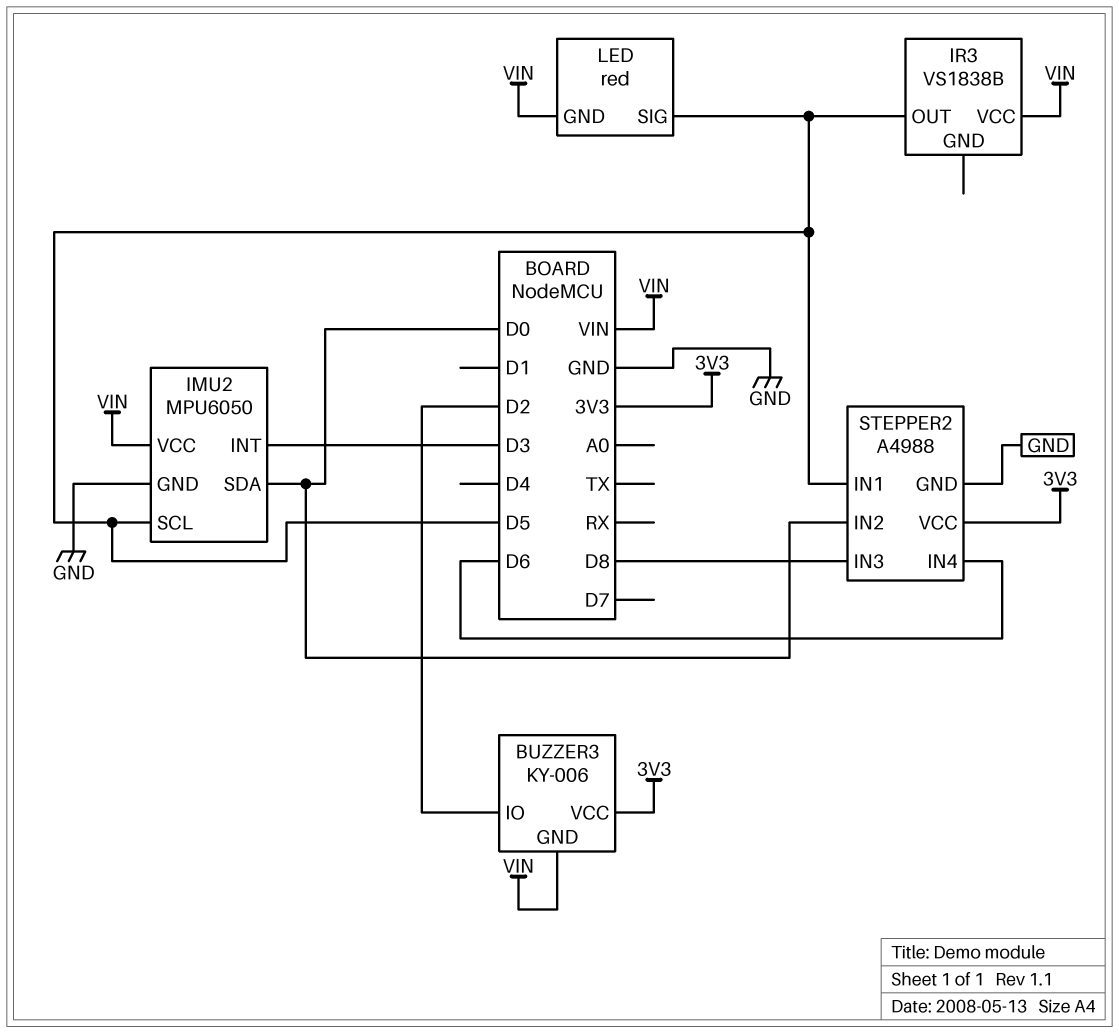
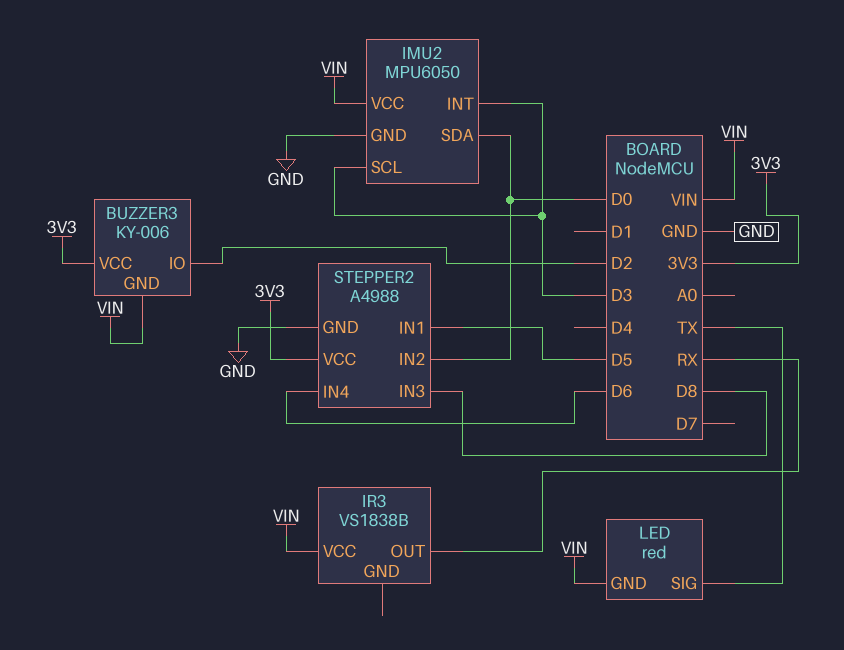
IMU2 pin SCL: D5 -> D3
IR3 pin OUT: D5 -> RX
LED pin SIG: D5 -> TX

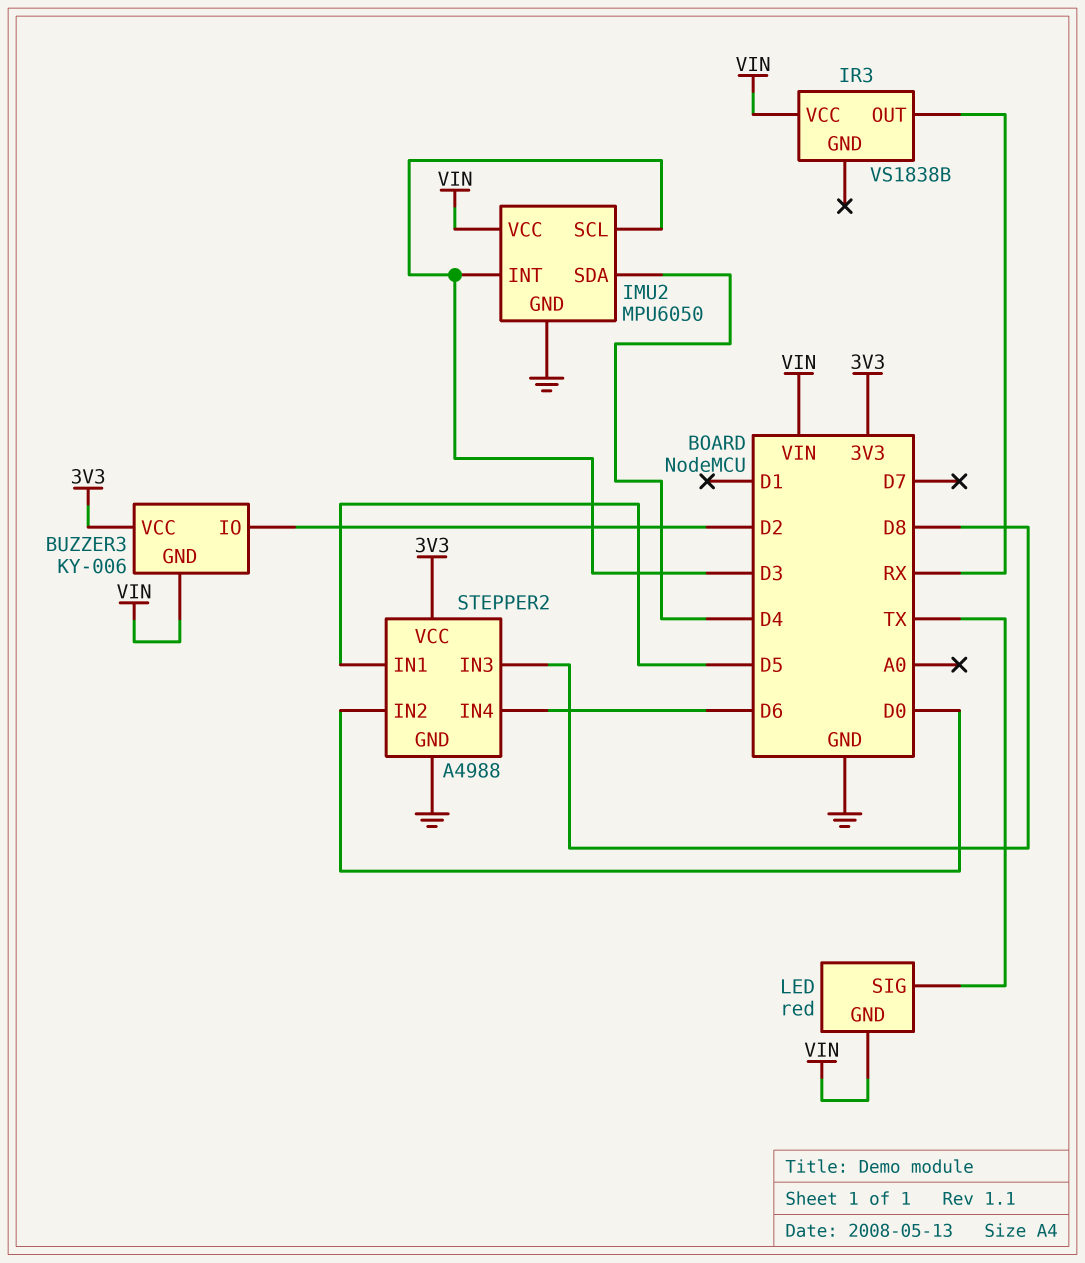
IMU2 pin SDA: D0 -> D4

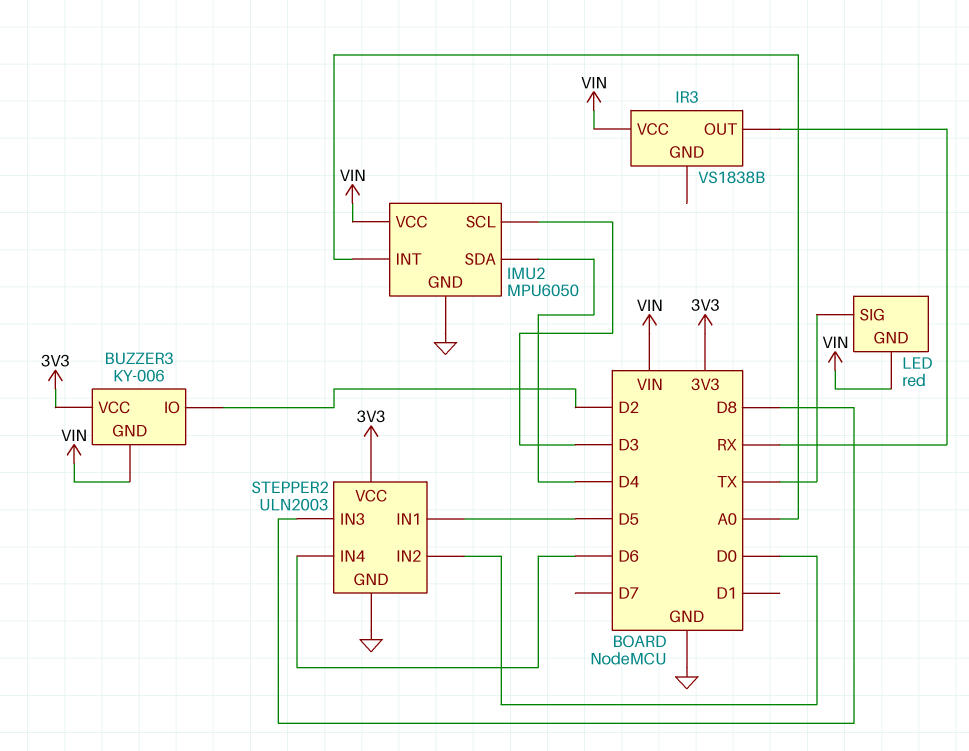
IMU2 pin INT: D3 -> A0
STEPPER2: A4988 -> ULN2003

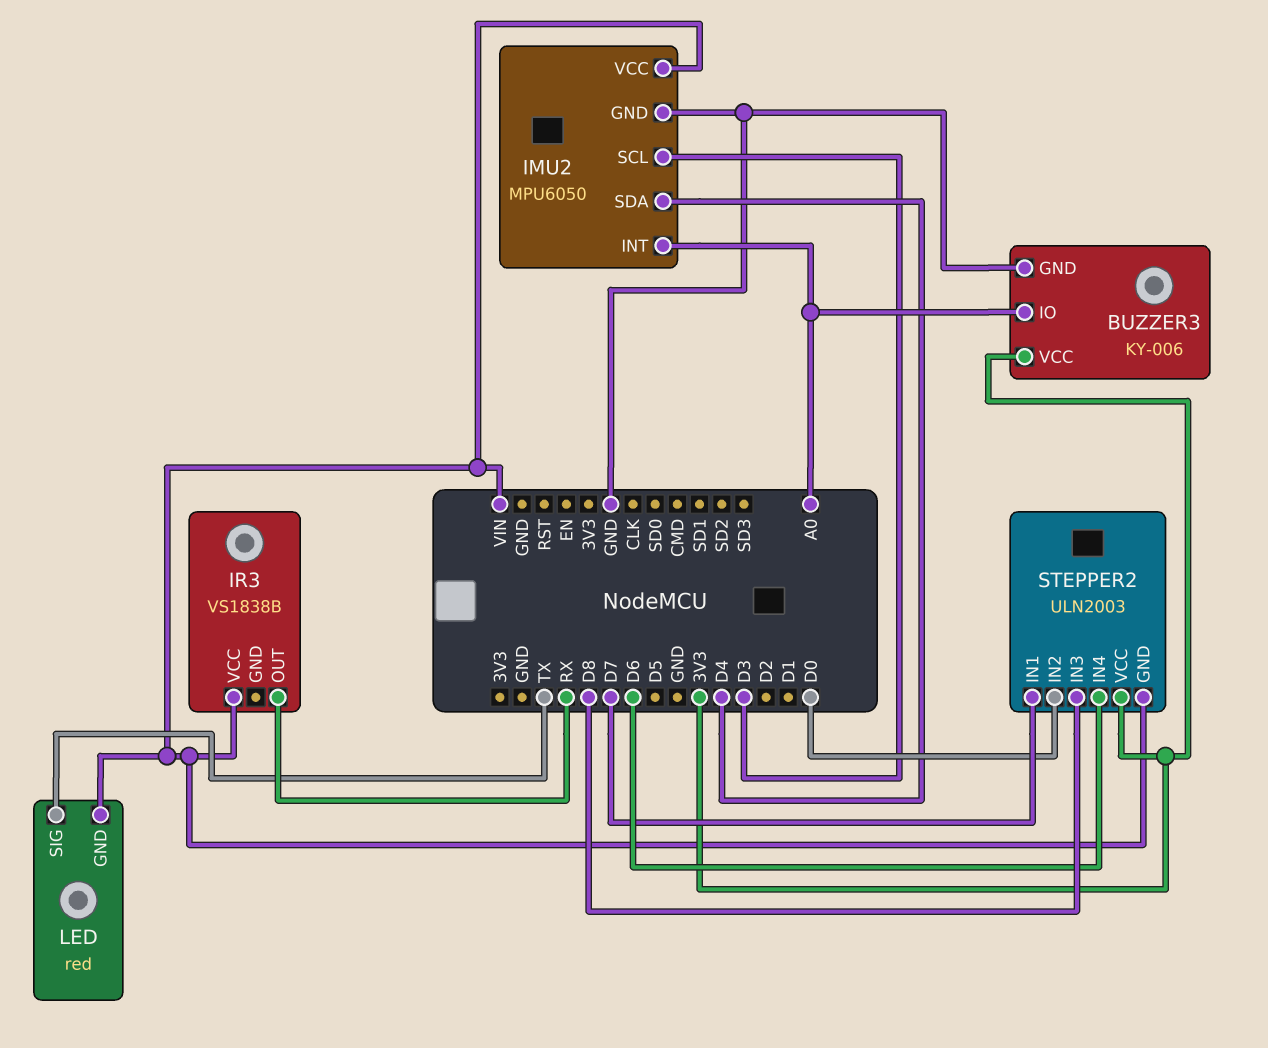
BUZZER3 pin GND: VIN -> GND
BUZZER3 pin IO: D2 -> A0
STEPPER2 pin GND: GND -> VIN
STEPPER2 pin IN1: D5 -> D7

